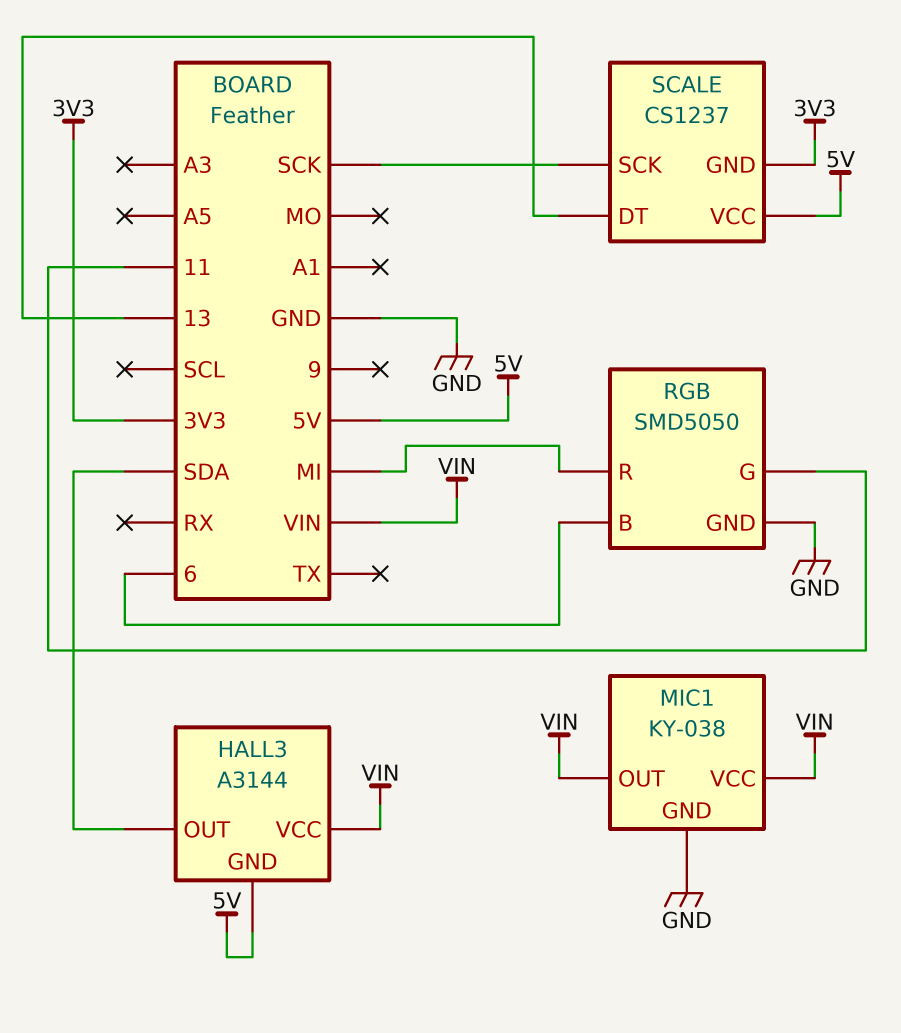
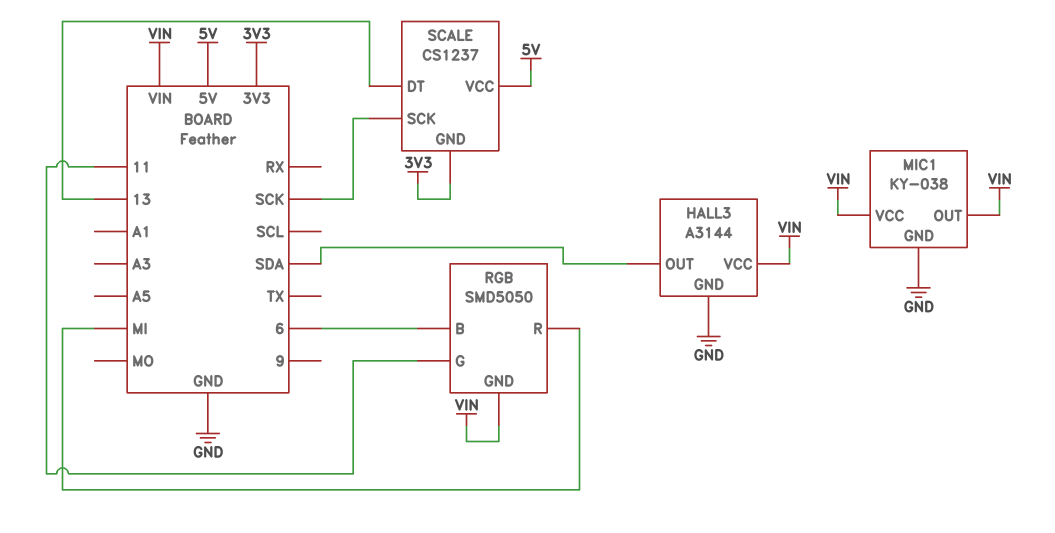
HALL3 pin GND: 5V -> GND
RGB pin GND: GND -> VIN

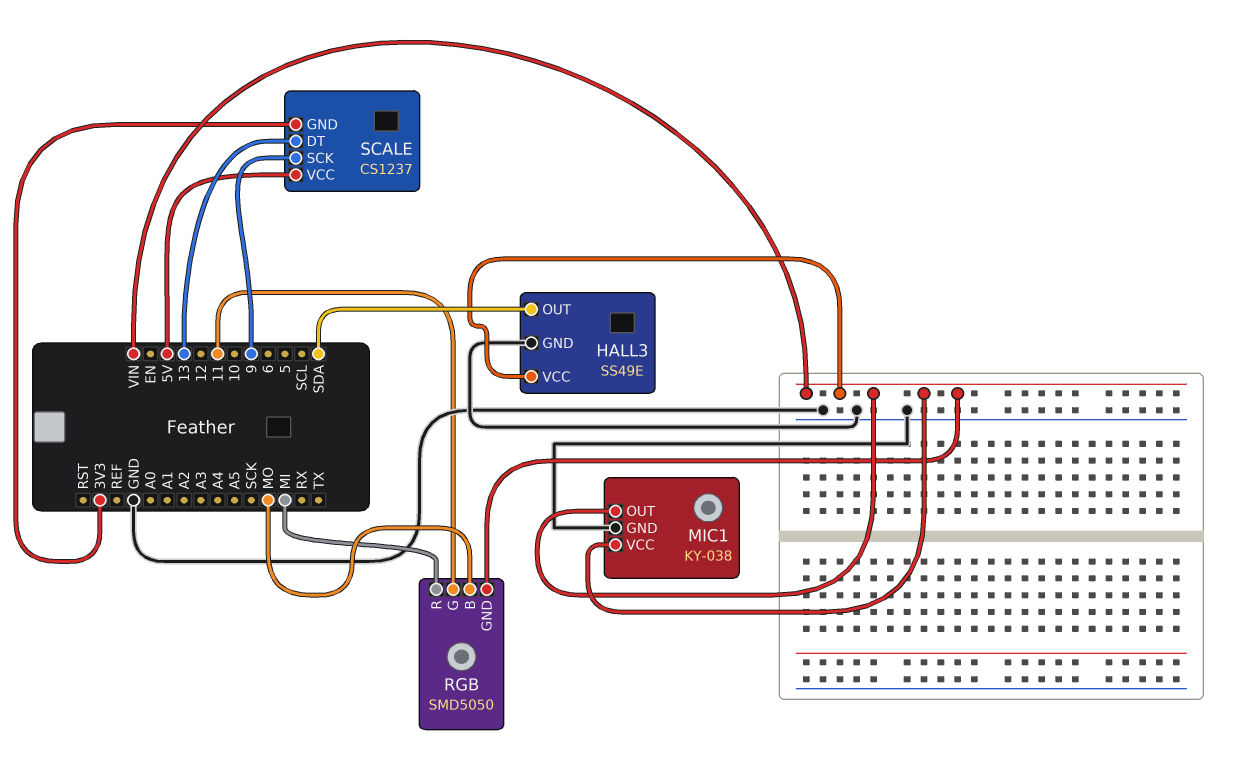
HALL3: A3144 -> SS49E
RGB pin B: 6 -> MO
SCALE pin SCK: SCK -> 9

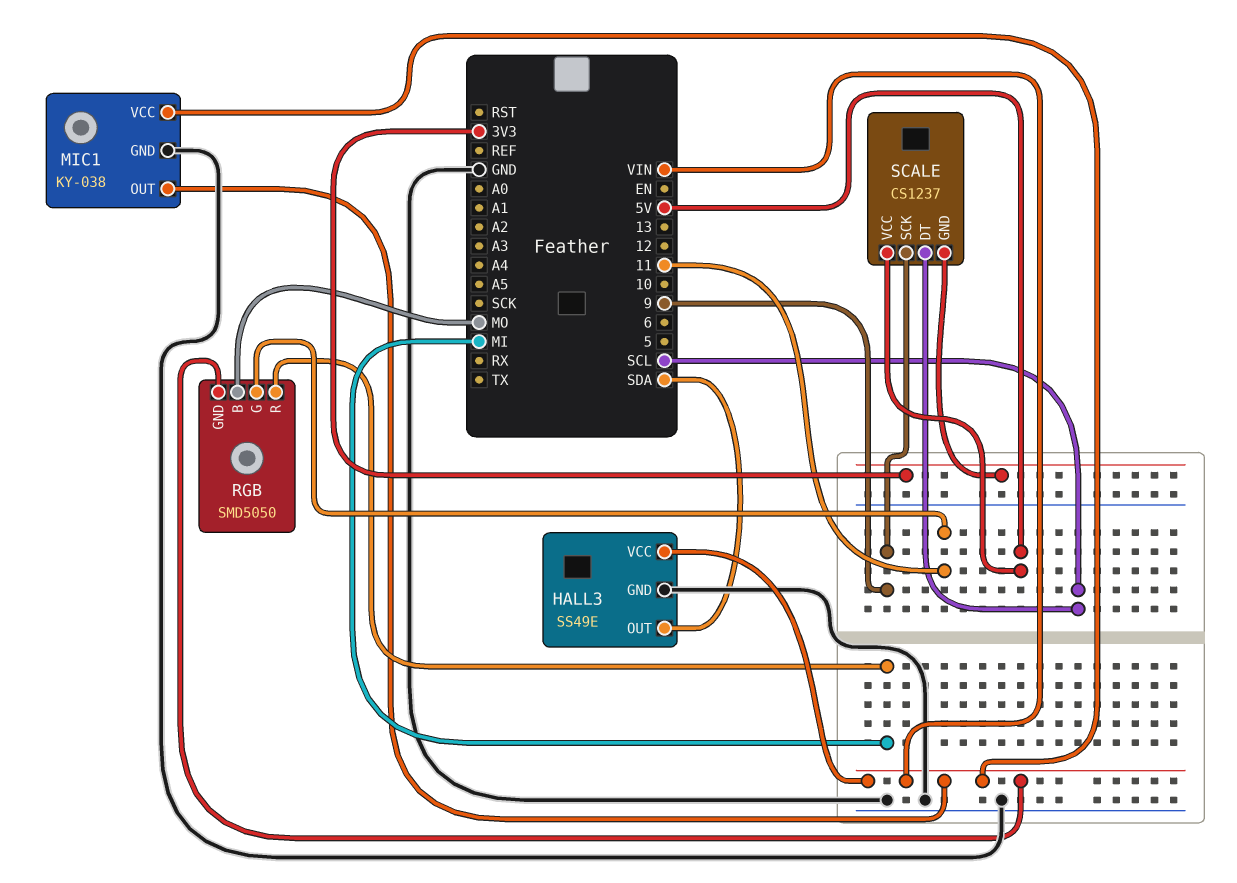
SCALE pin DT: 13 -> SCL

